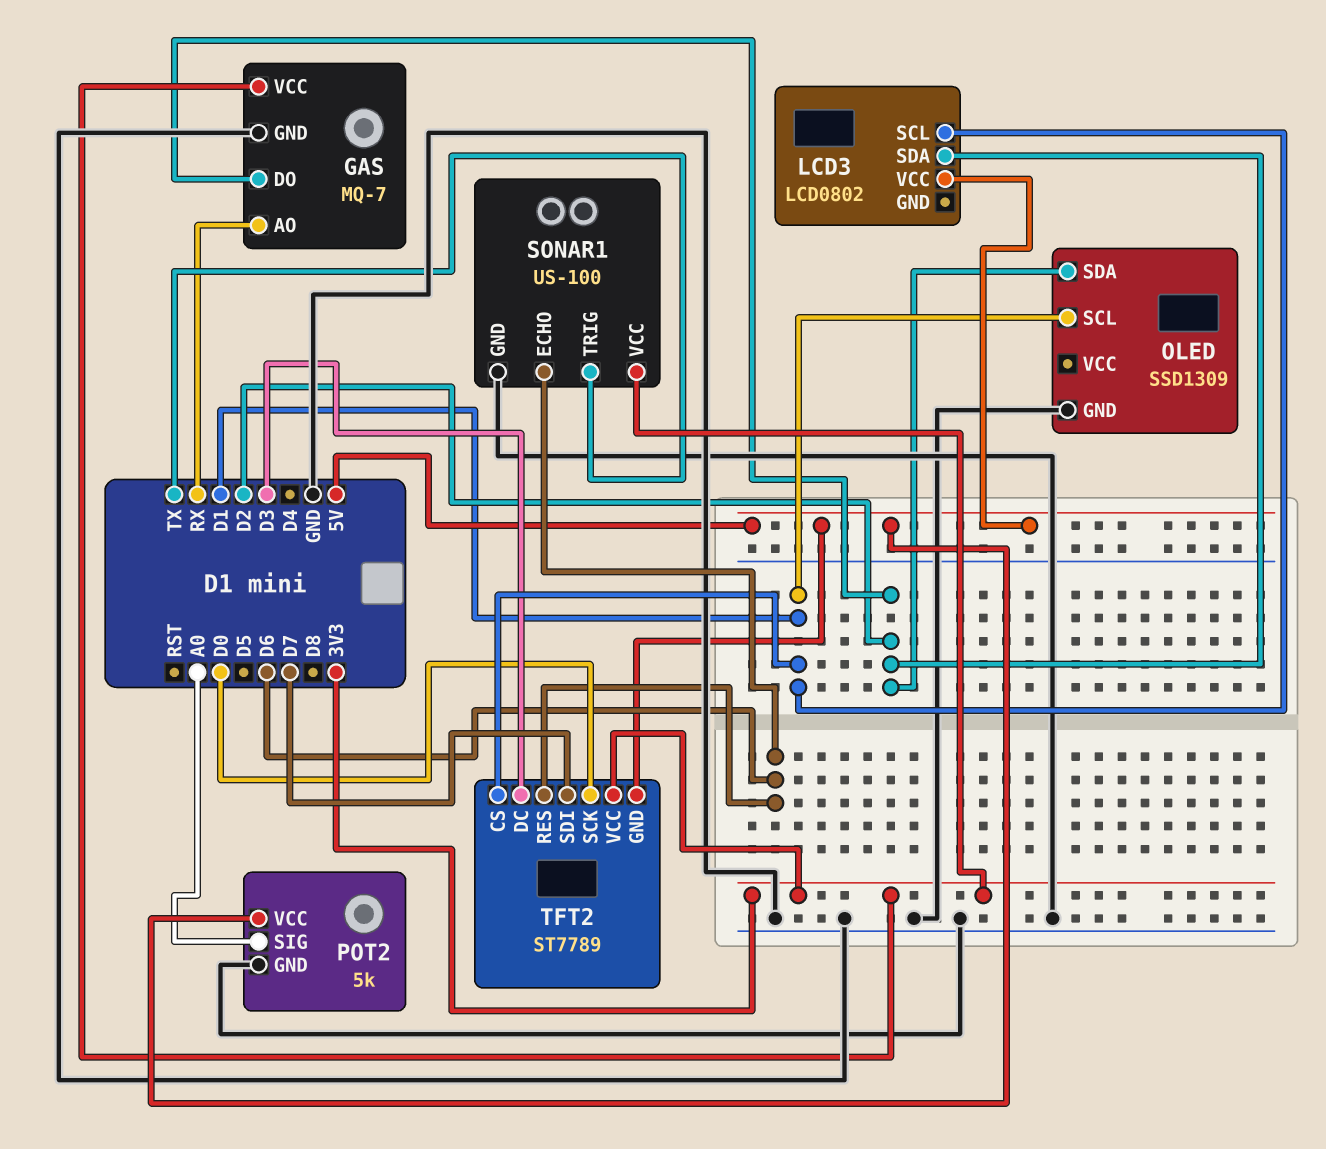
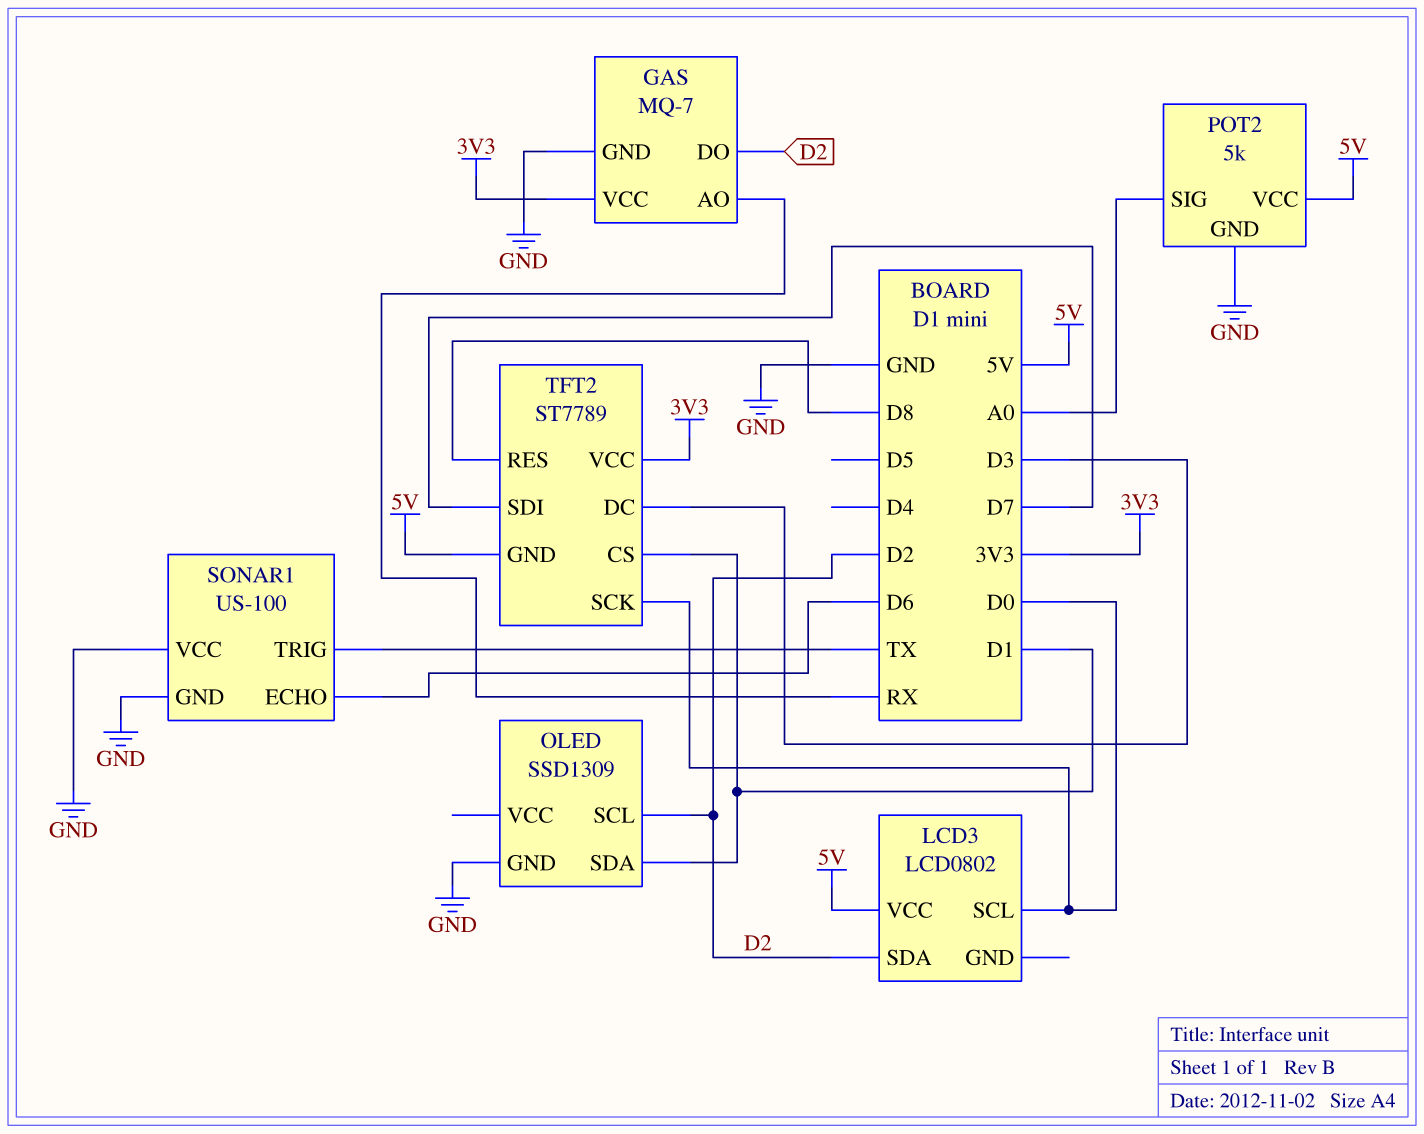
LCD3 pin SCL: D1 -> D0
OLED pin SCL: D1 -> D2
OLED pin SDA: D2 -> D1
SONAR1 pin VCC: 3V3 -> GND
TFT2 pin RES: D6 -> D8

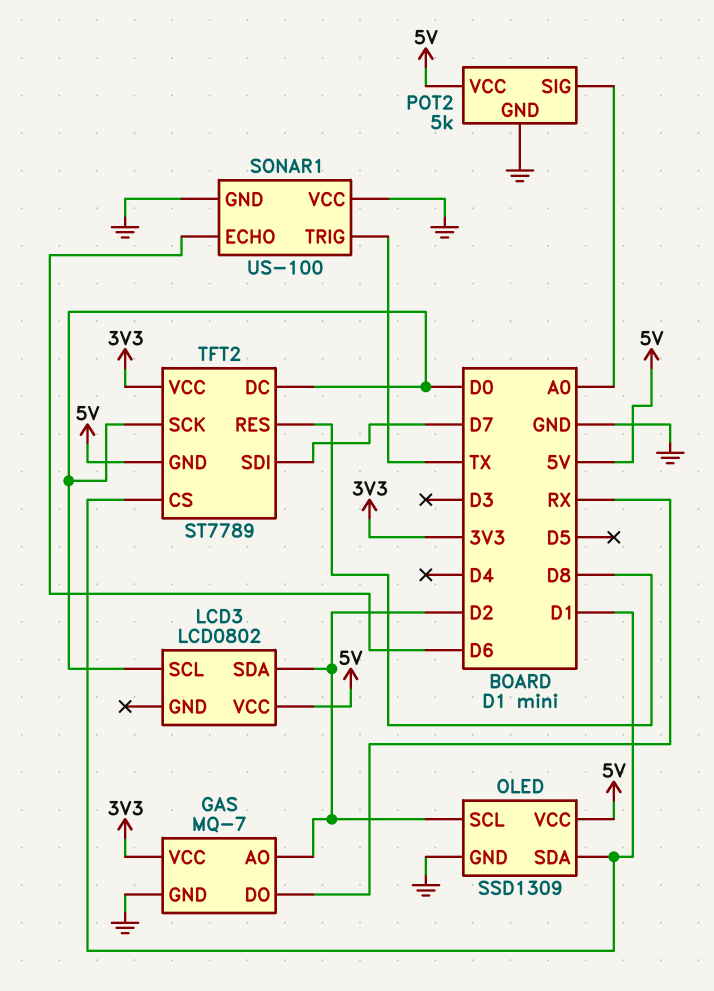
GAS pin AO: RX -> D2
GAS pin DO: D2 -> RX
OLED pin VCC: none -> 5V
TFT2 pin DC: D3 -> D0

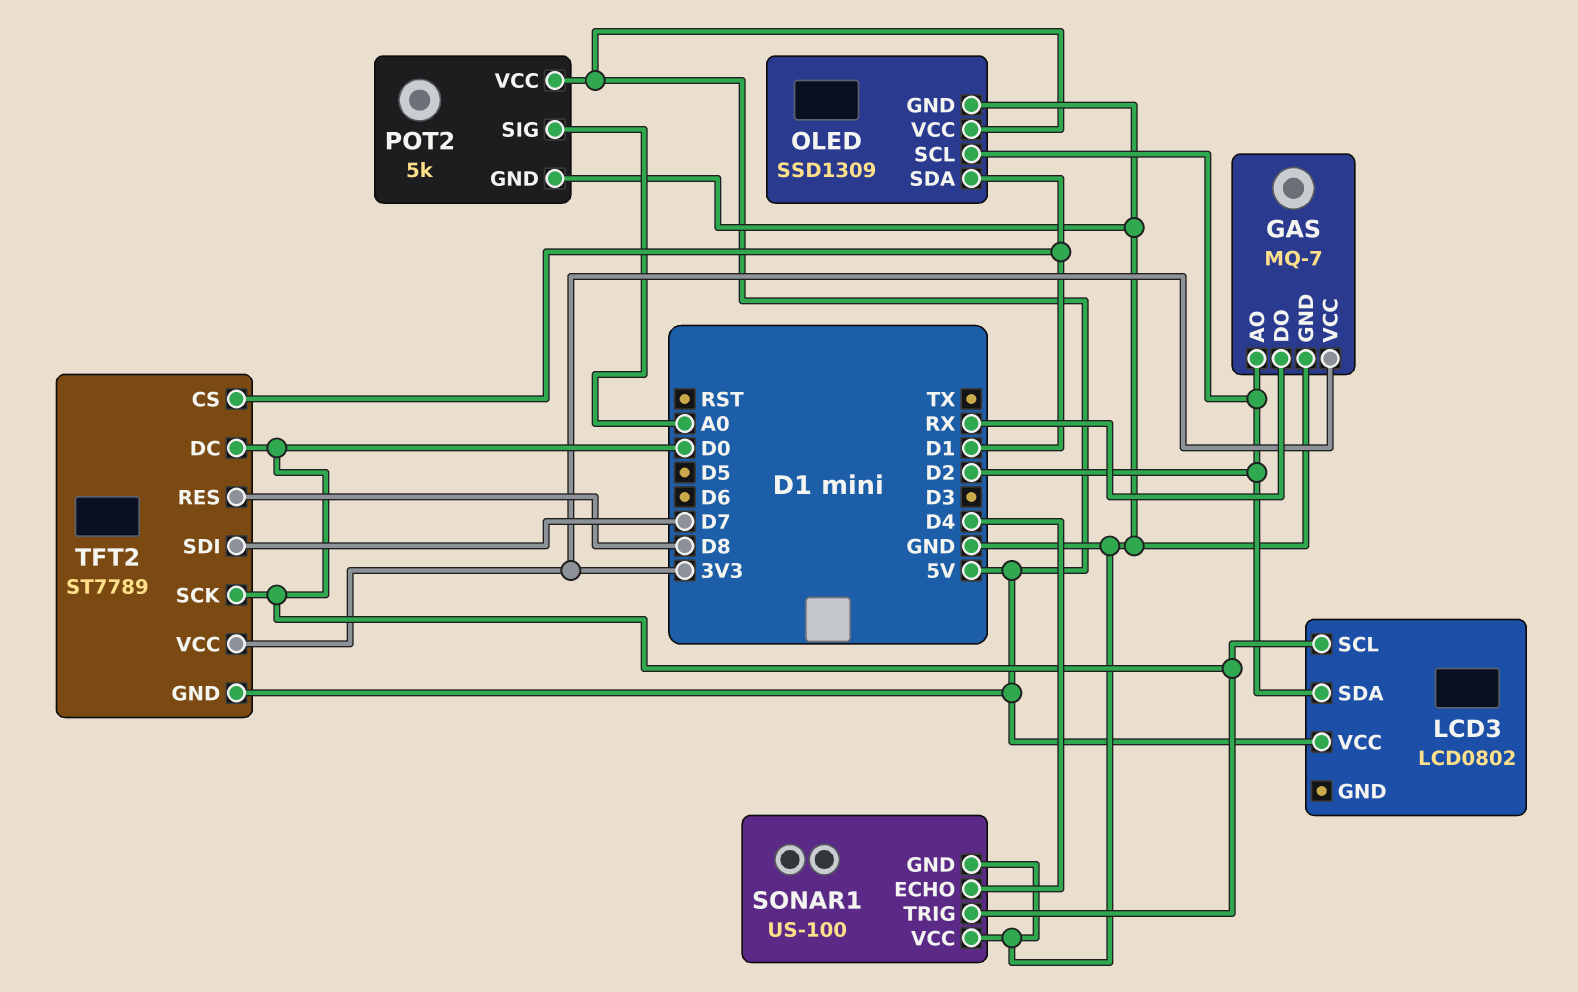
SONAR1 pin ECHO: D6 -> D4
SONAR1 pin TRIG: TX -> D0

